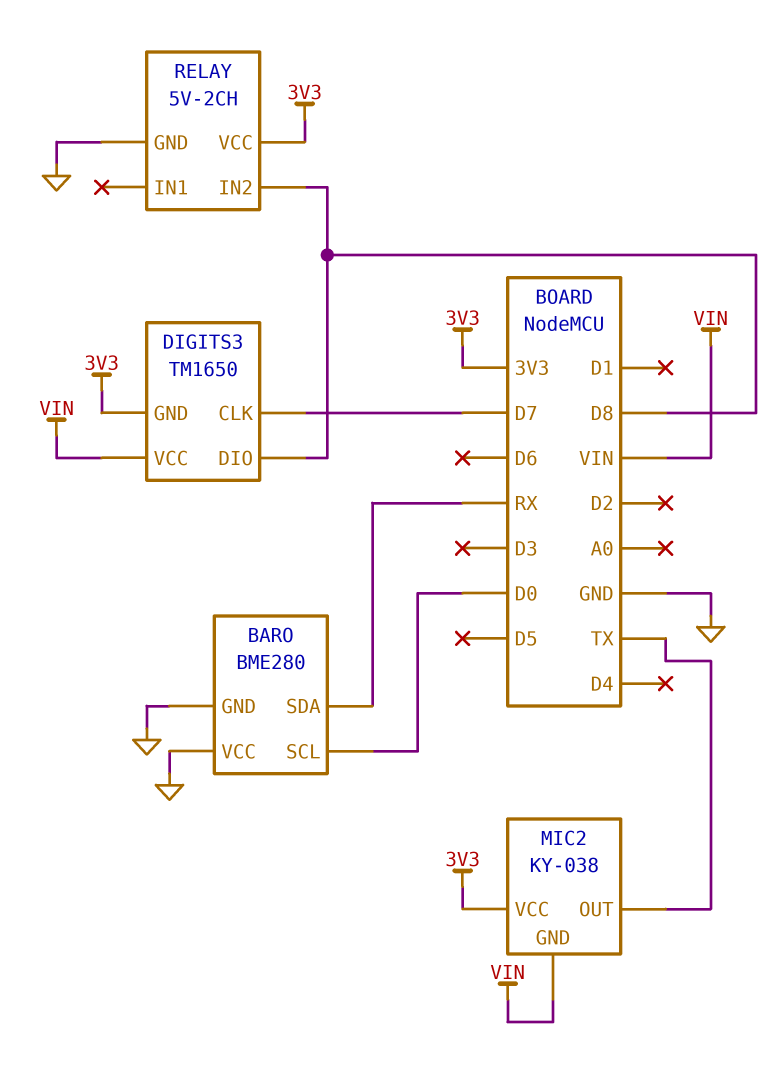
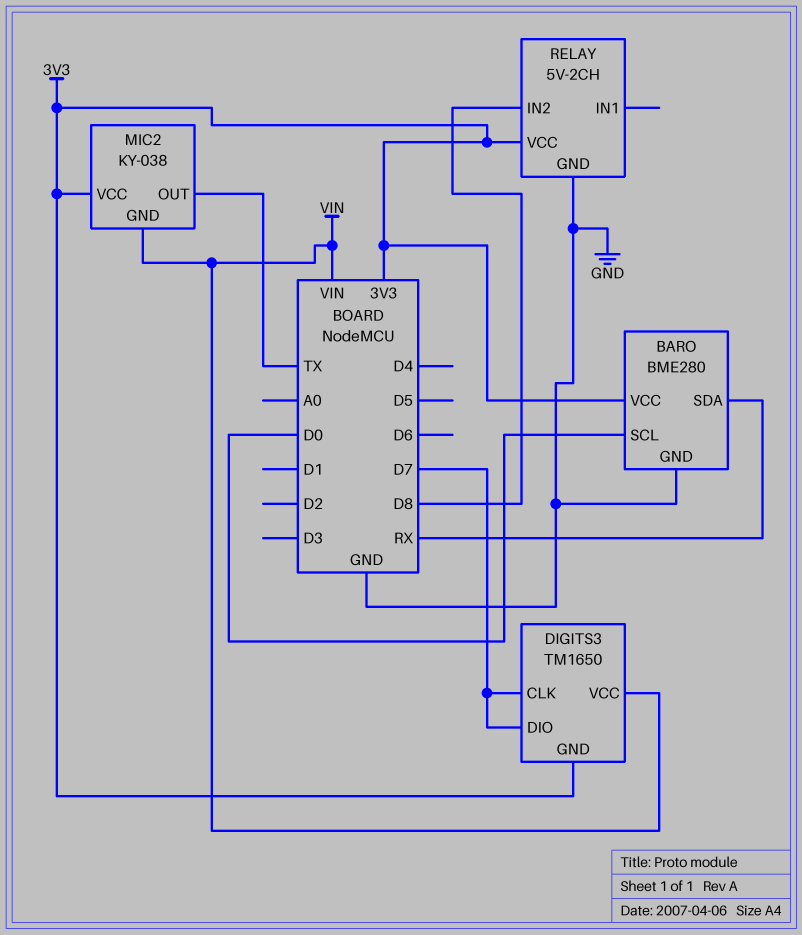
BARO pin VCC: GND -> 3V3
DIGITS3 pin DIO: D8 -> D7

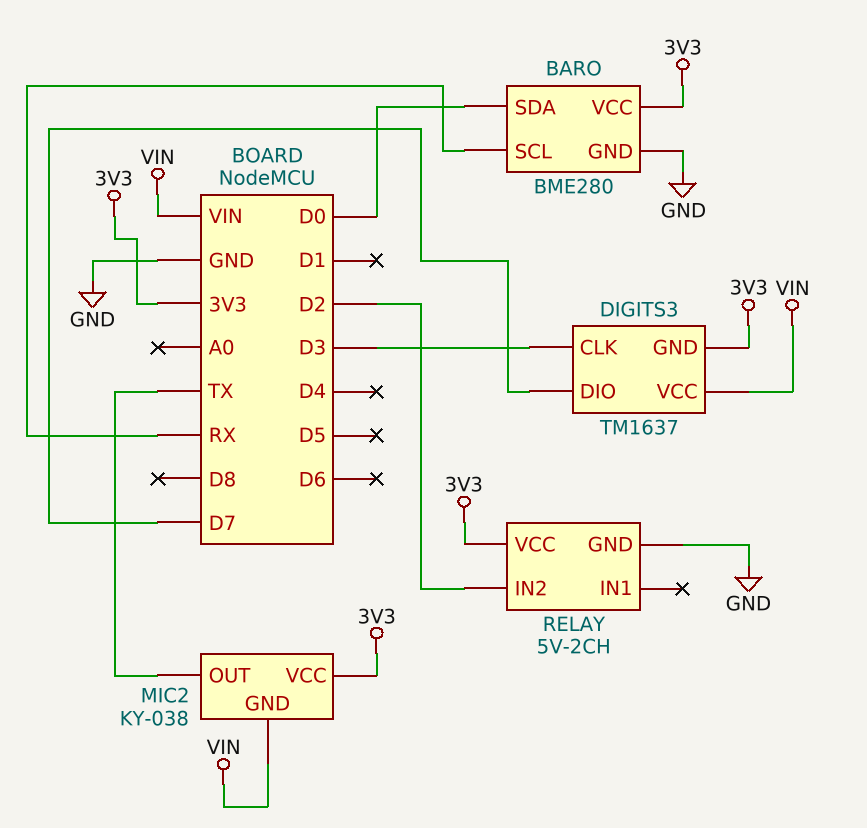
BARO pin SCL: D0 -> RX
BARO pin SDA: RX -> D0
DIGITS3: TM1650 -> TM1637
DIGITS3 pin CLK: D7 -> D3
RELAY pin IN2: D8 -> D2

